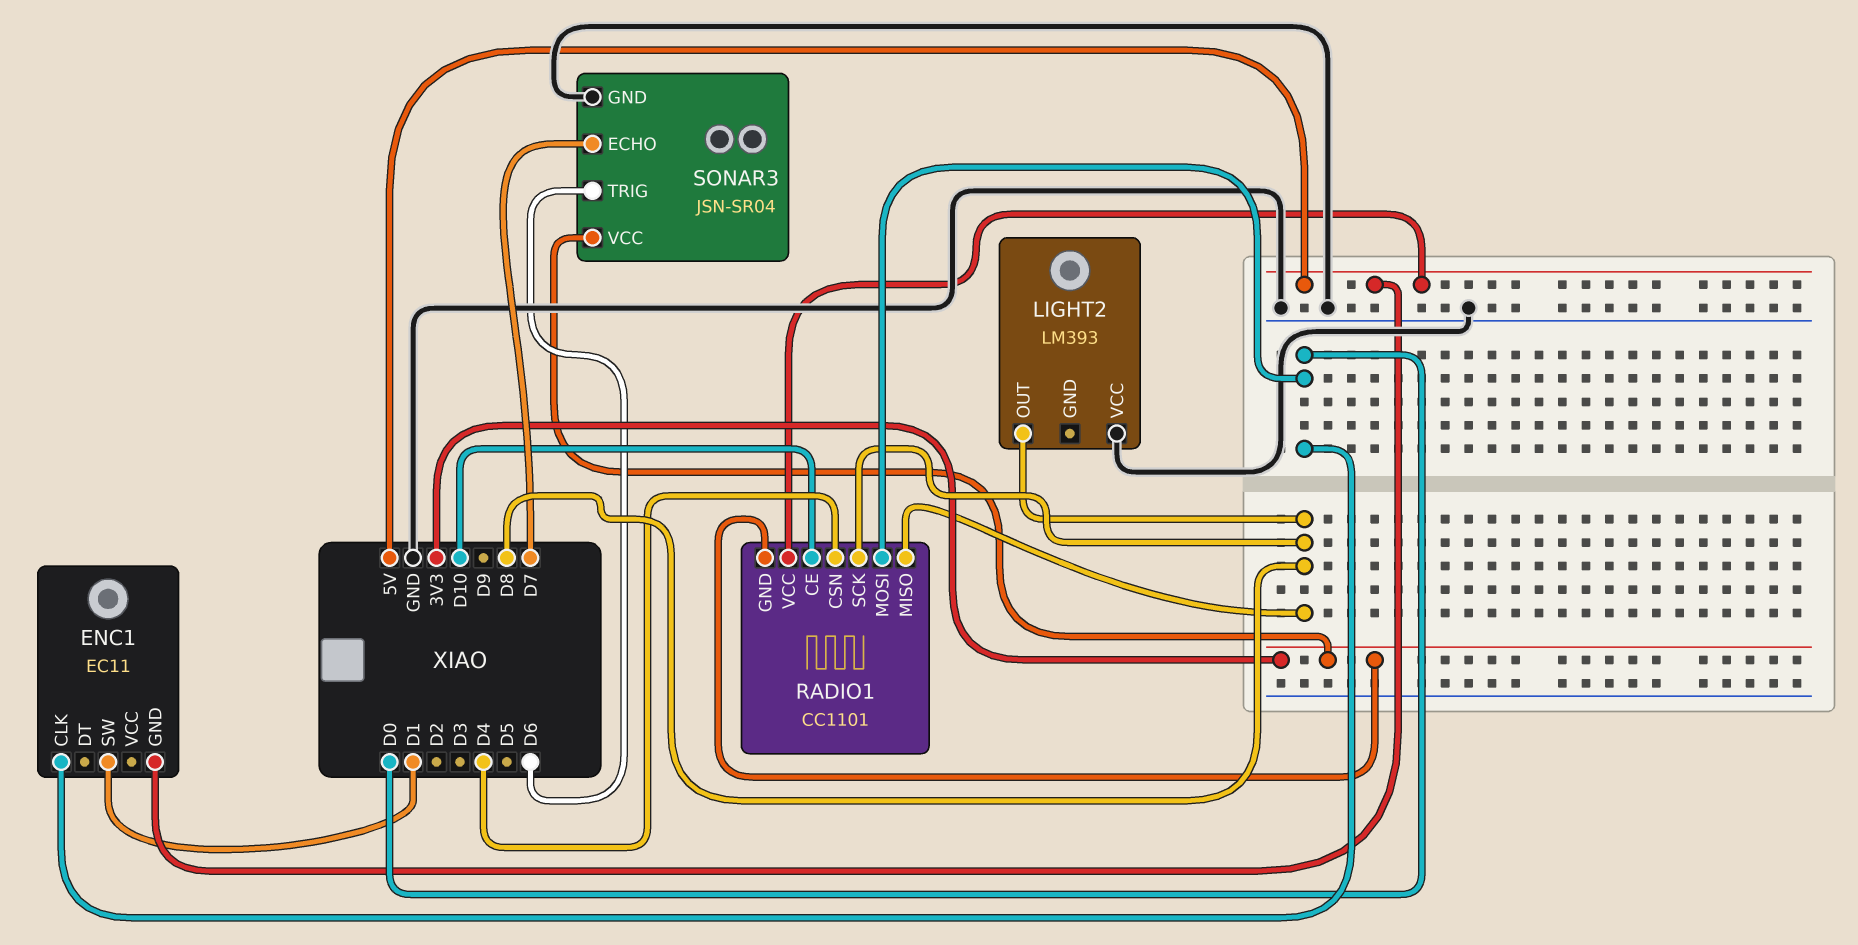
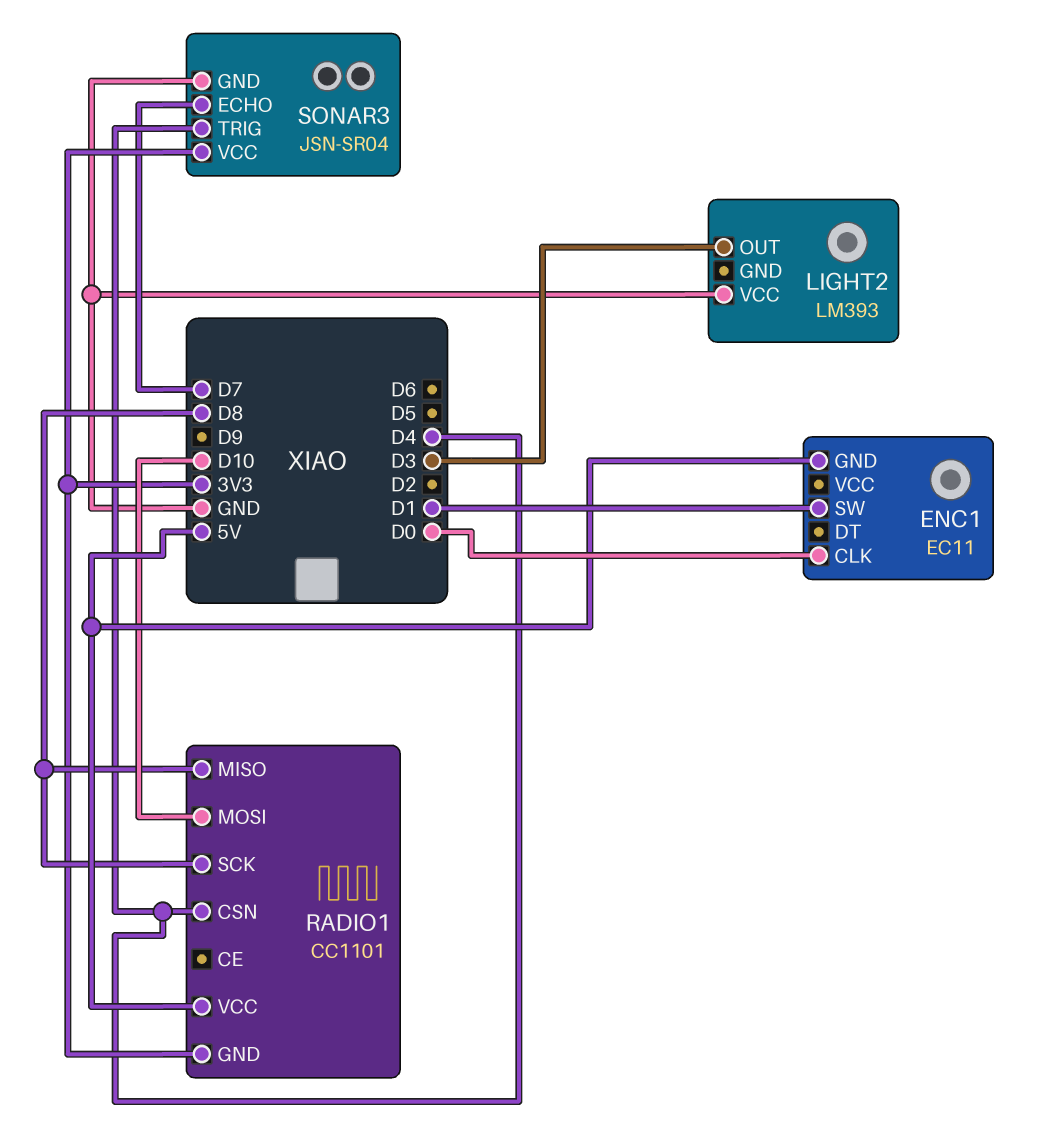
LIGHT2 pin OUT: D8 -> D3
RADIO1 pin CE: D10 -> none
RADIO1 pin MOSI: D0 -> D10
SONAR3 pin TRIG: D6 -> D4

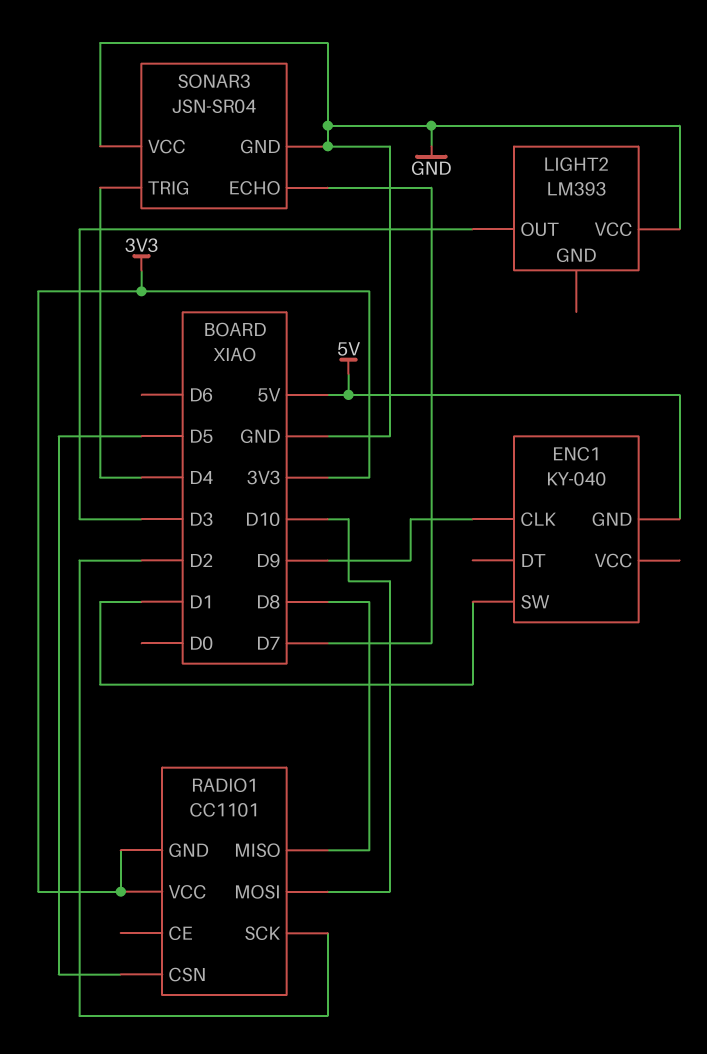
ENC1: EC11 -> KY-040
ENC1 pin CLK: D0 -> D9
RADIO1 pin CSN: D4 -> D5
RADIO1 pin SCK: D8 -> D2
RADIO1 pin VCC: 5V -> 3V3
SONAR3 pin VCC: 3V3 -> GND

